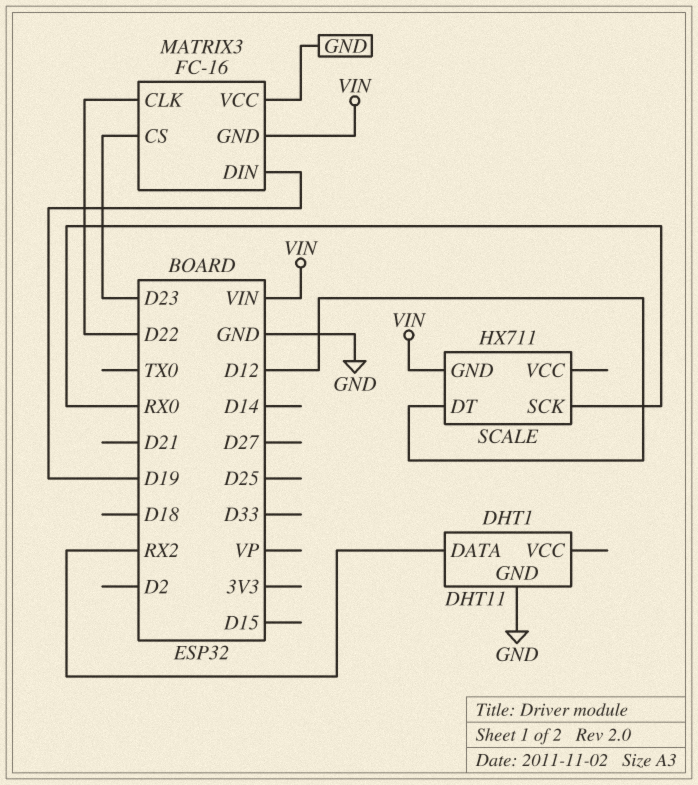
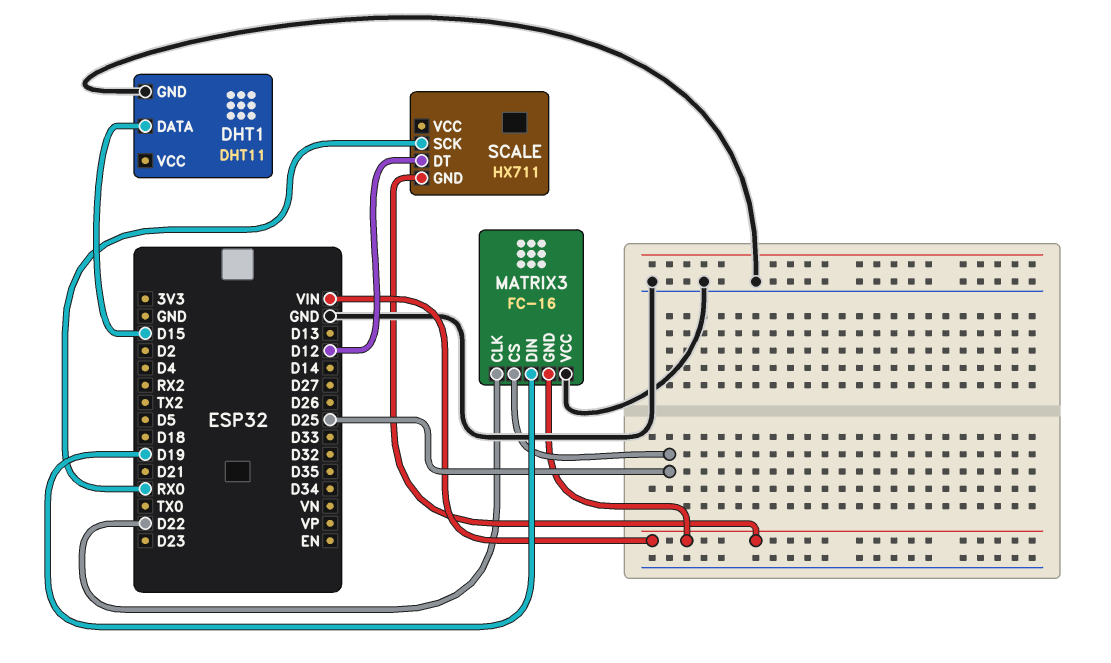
DHT1 pin DATA: RX2 -> D15
MATRIX3 pin CS: D23 -> D25

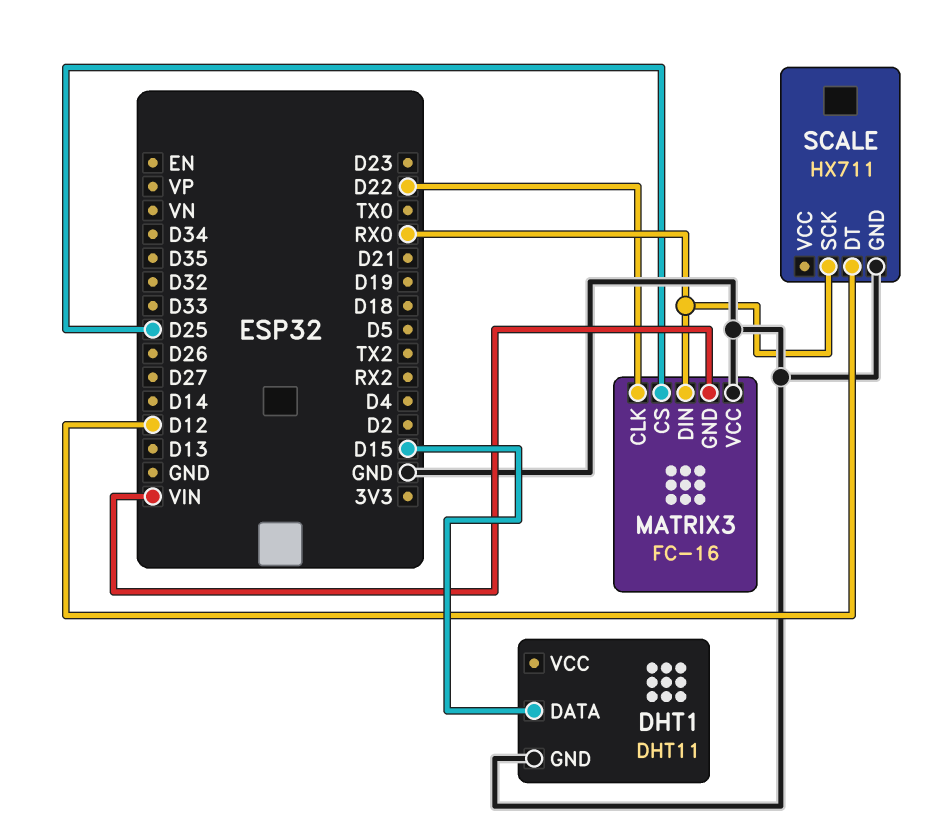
MATRIX3 pin DIN: D19 -> RX0
SCALE pin GND: VIN -> GND

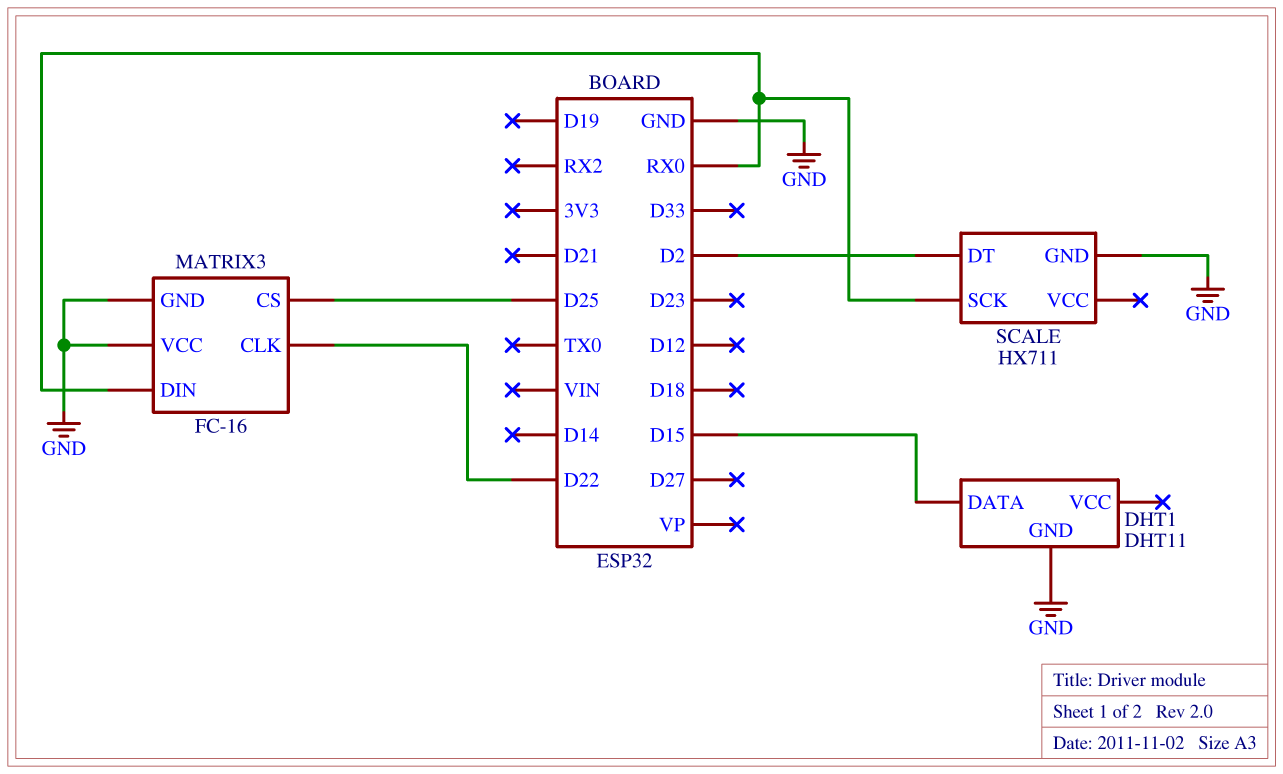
MATRIX3 pin GND: VIN -> GND
SCALE pin DT: D12 -> D2

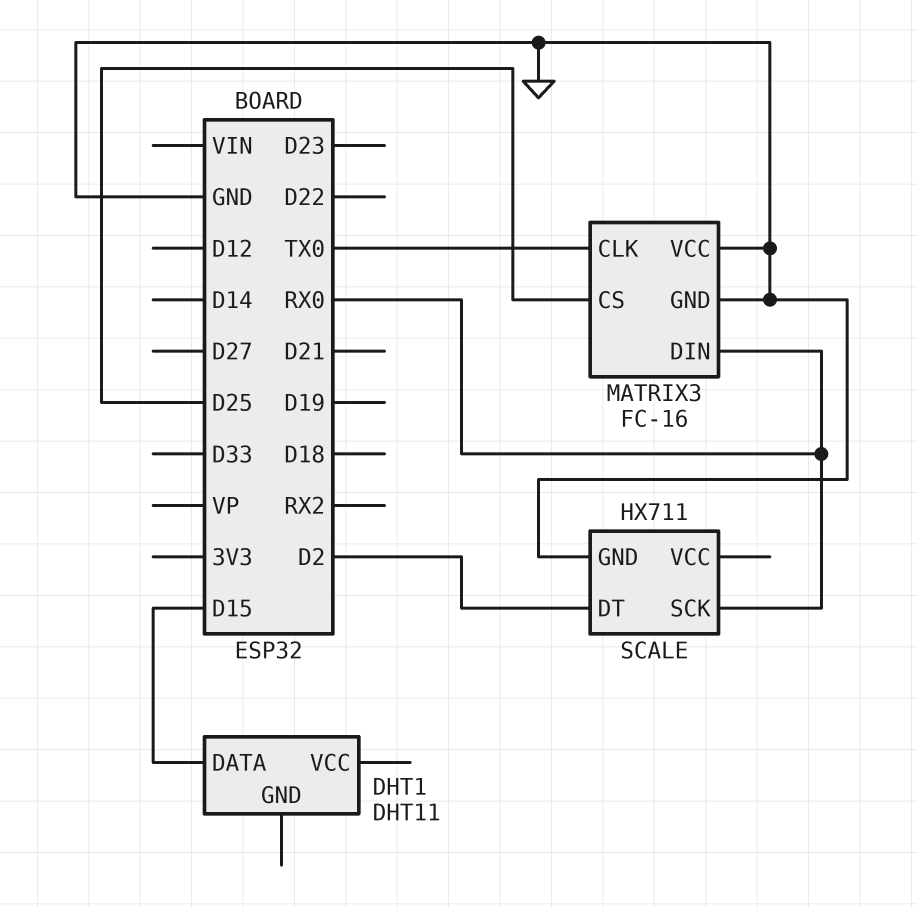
DHT1 pin GND: GND -> none
MATRIX3 pin CLK: D22 -> TX0

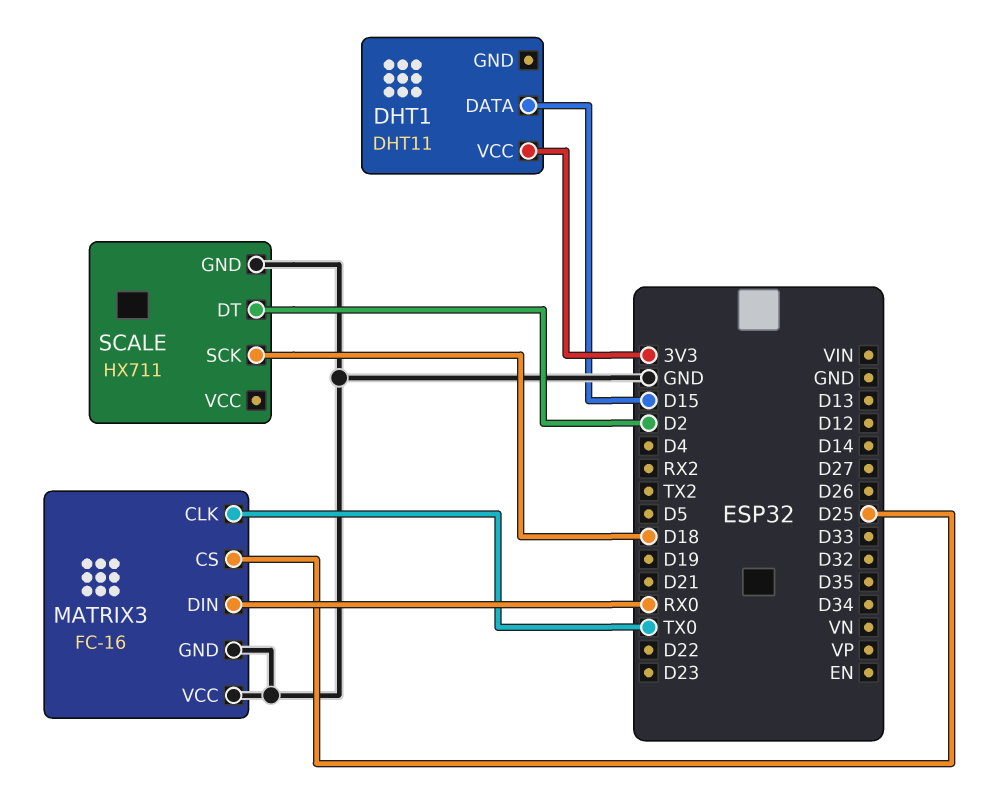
DHT1 pin VCC: none -> 3V3
SCALE pin SCK: RX0 -> D18

